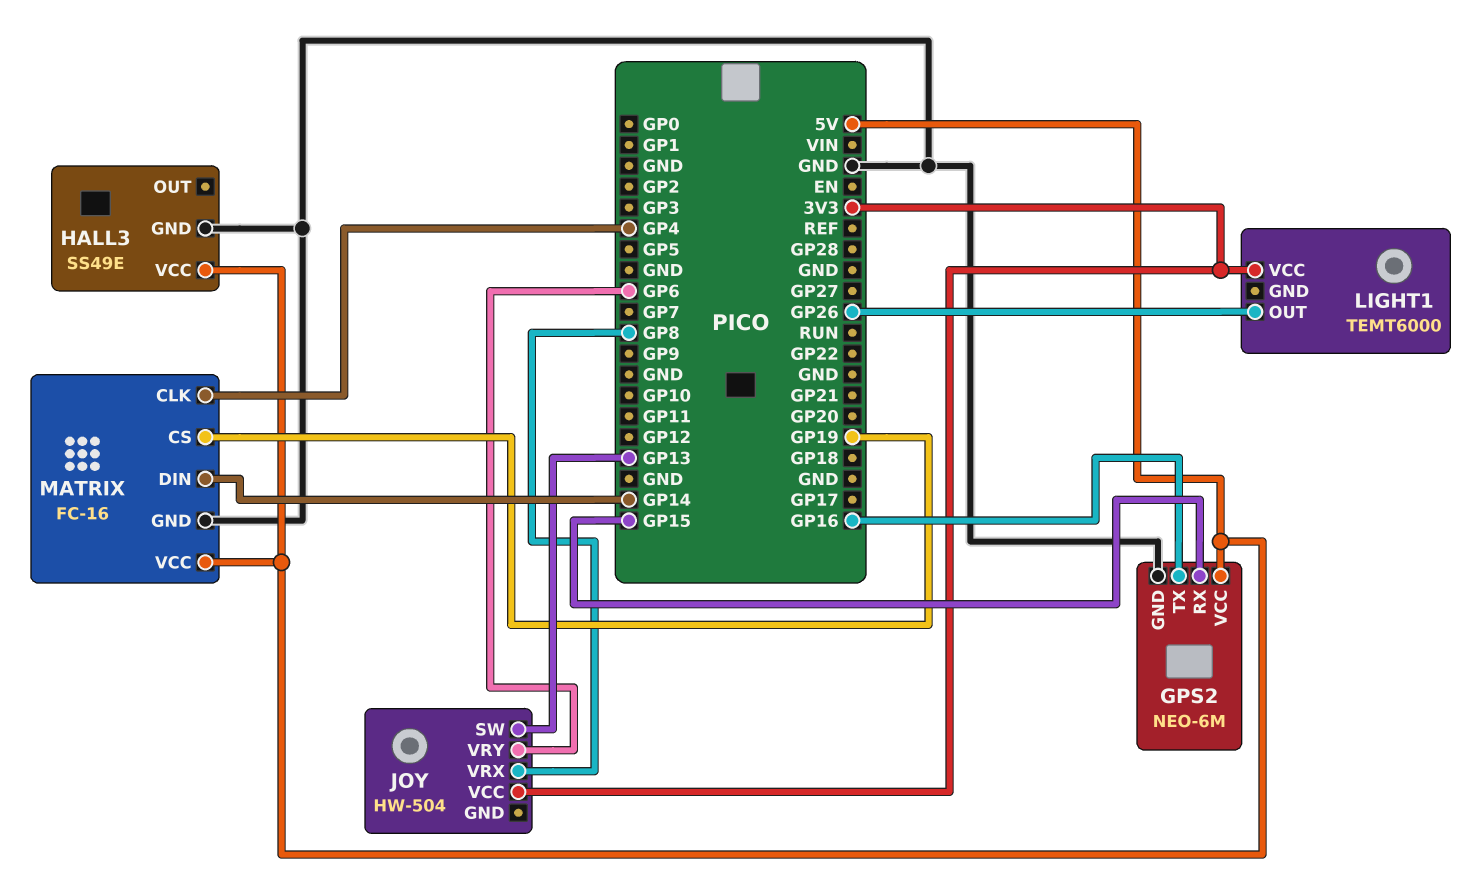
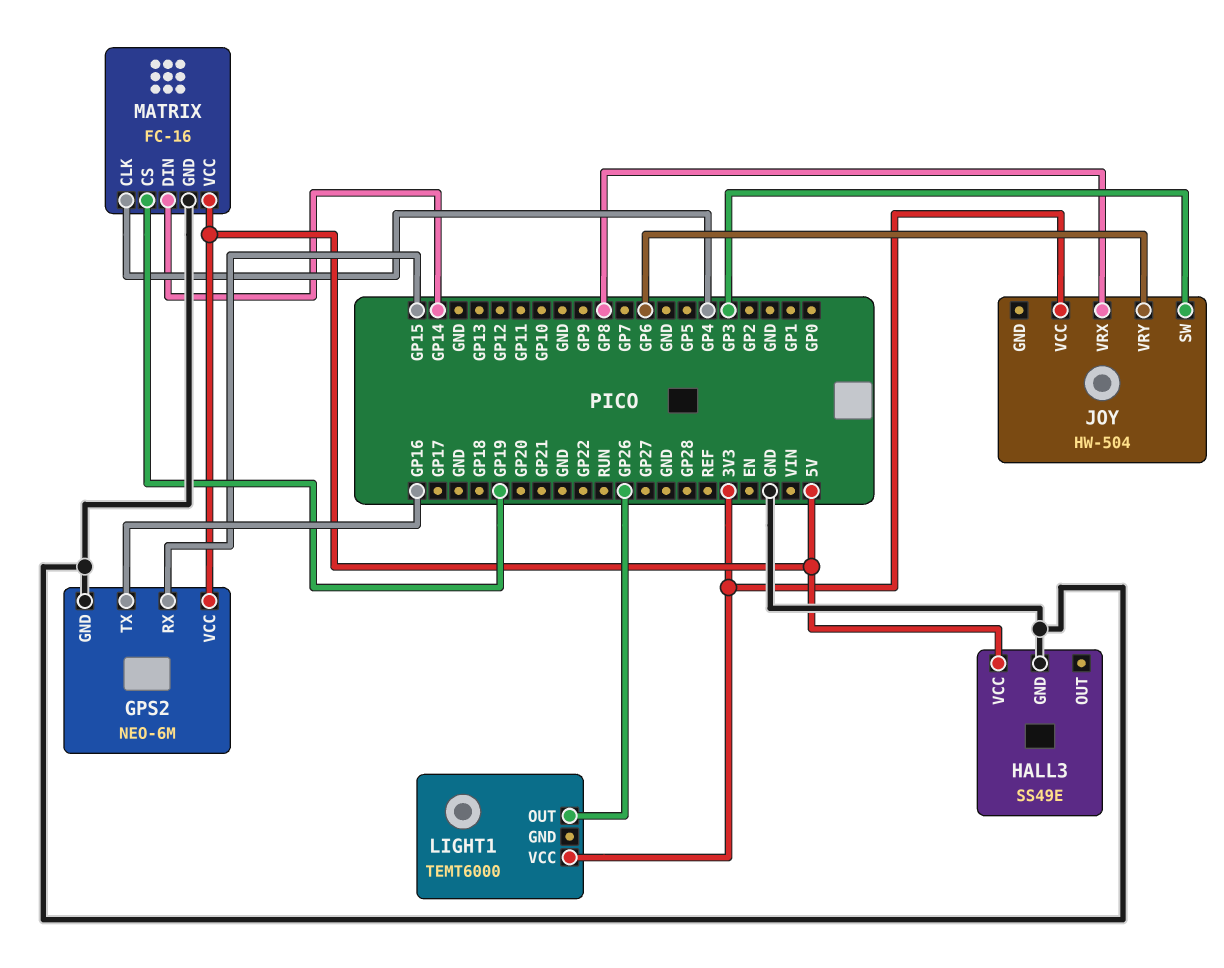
JOY pin SW: GP13 -> GP3

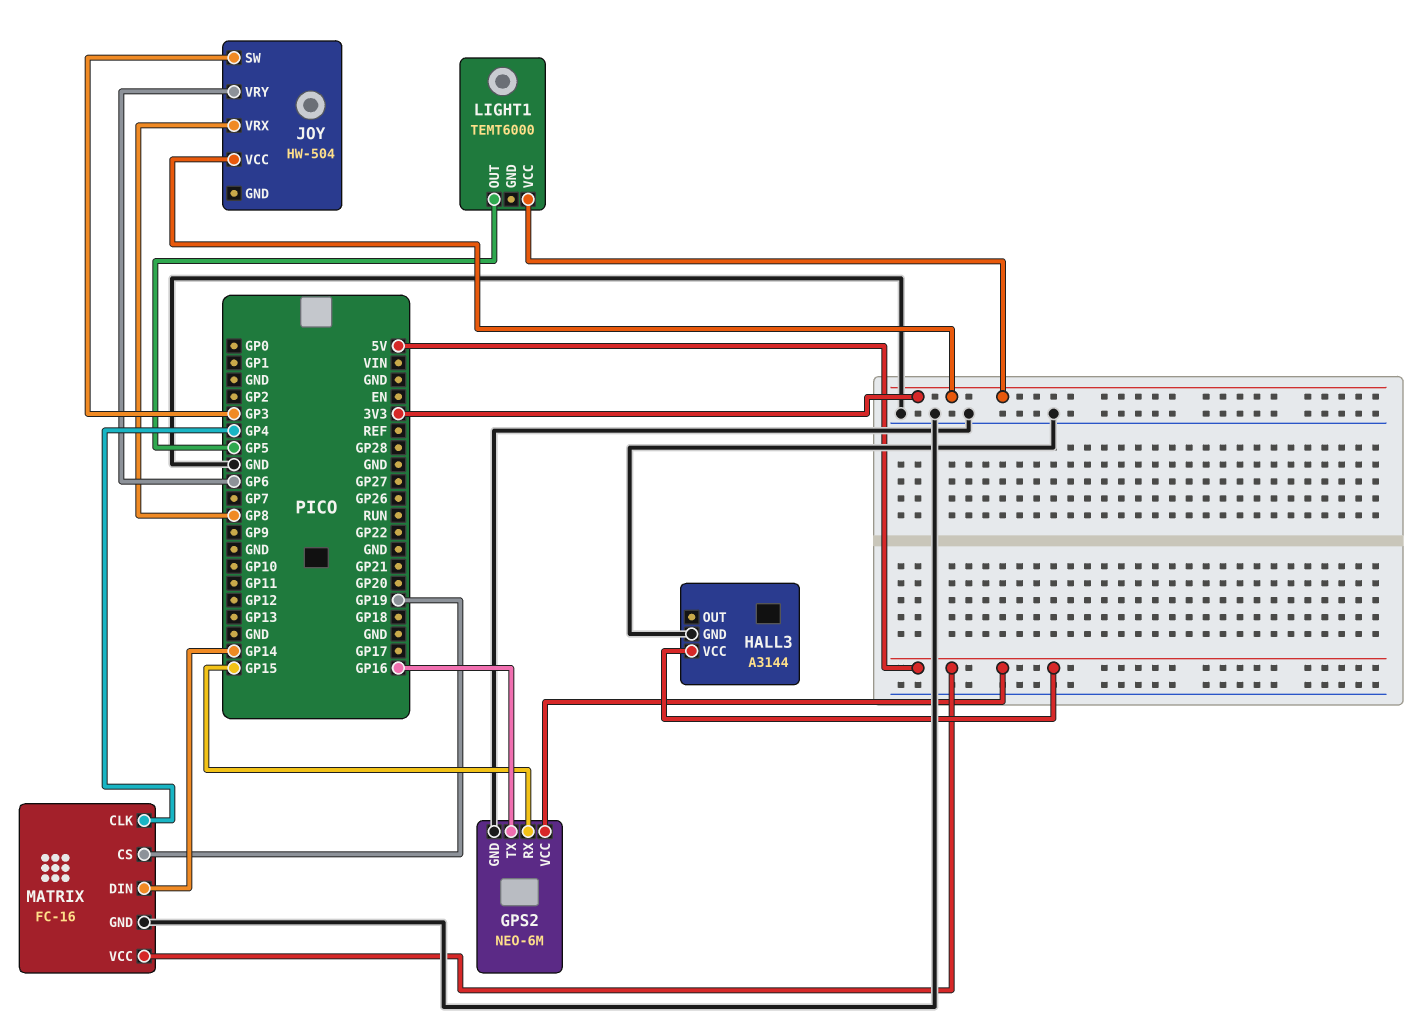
HALL3: SS49E -> A3144
LIGHT1 pin OUT: GP26 -> GP5

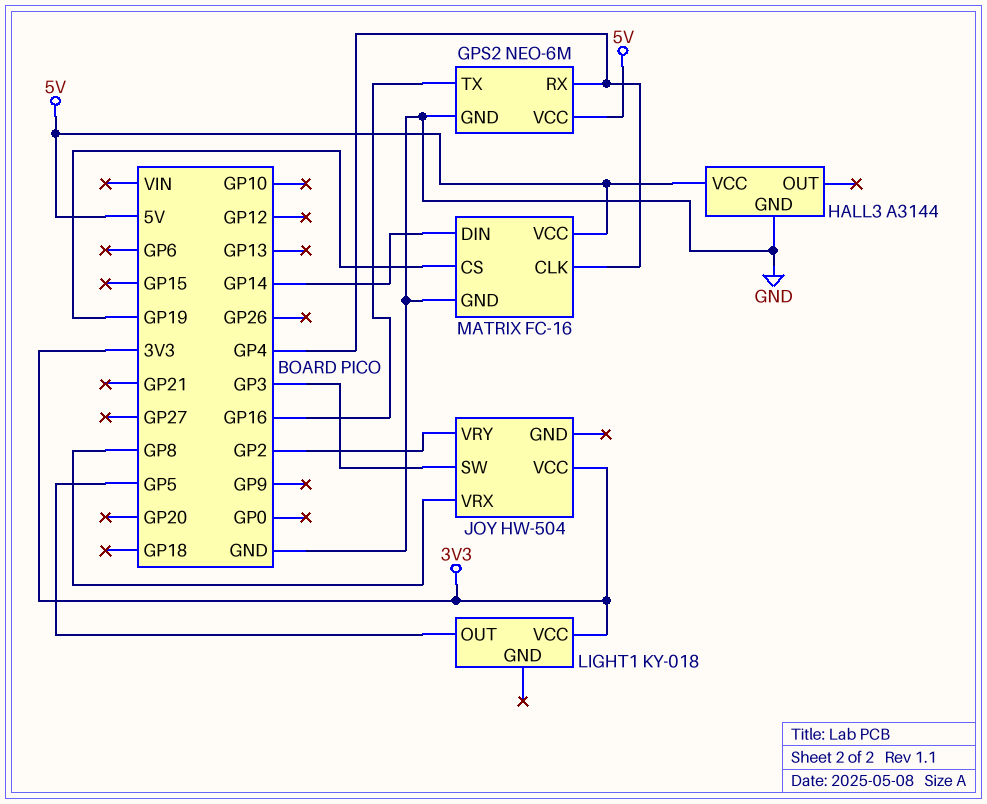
GPS2 pin RX: GP15 -> GP4
JOY pin VRY: GP6 -> GP2
LIGHT1: TEMT6000 -> KY-018

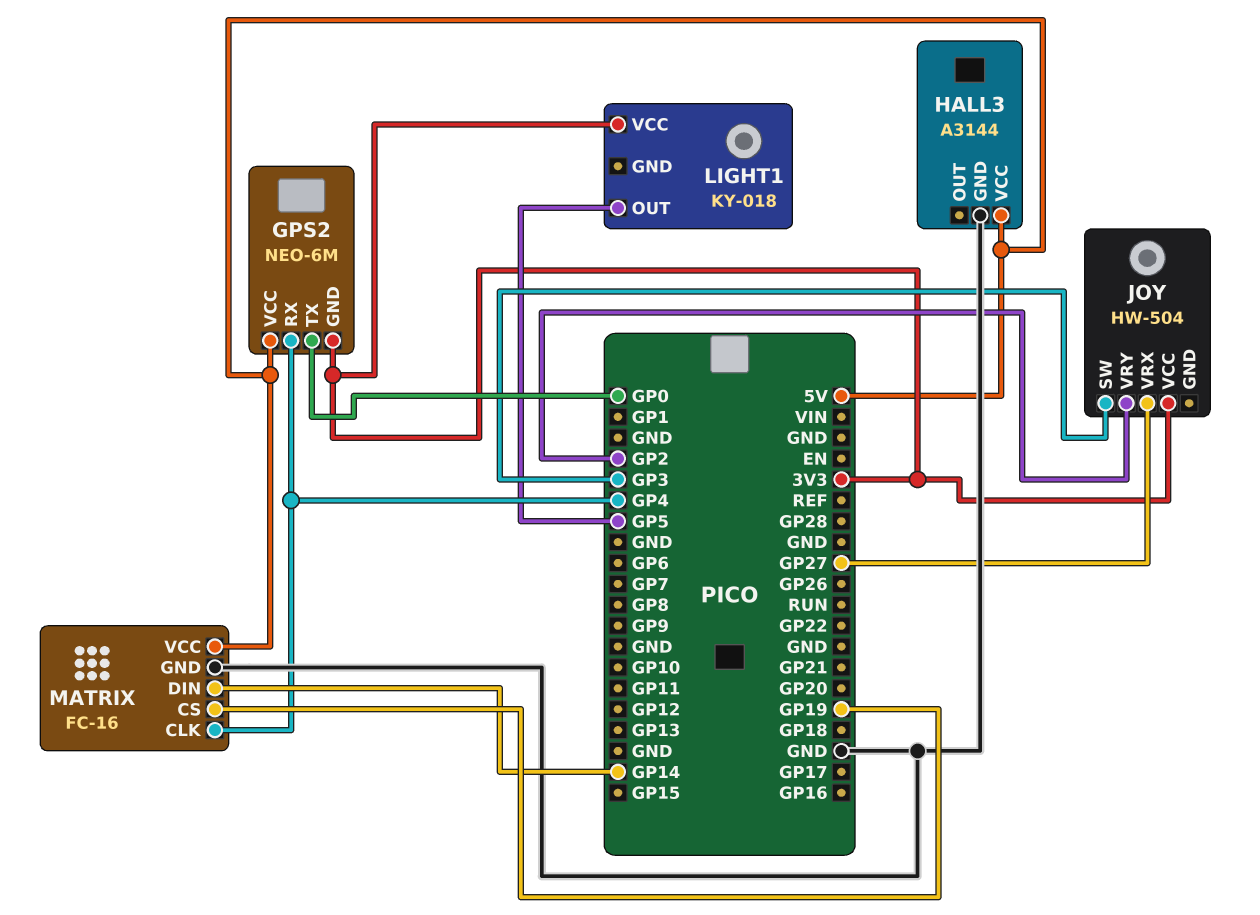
GPS2 pin GND: GND -> 3V3
GPS2 pin TX: GP16 -> GP0
JOY pin VRX: GP8 -> GP27

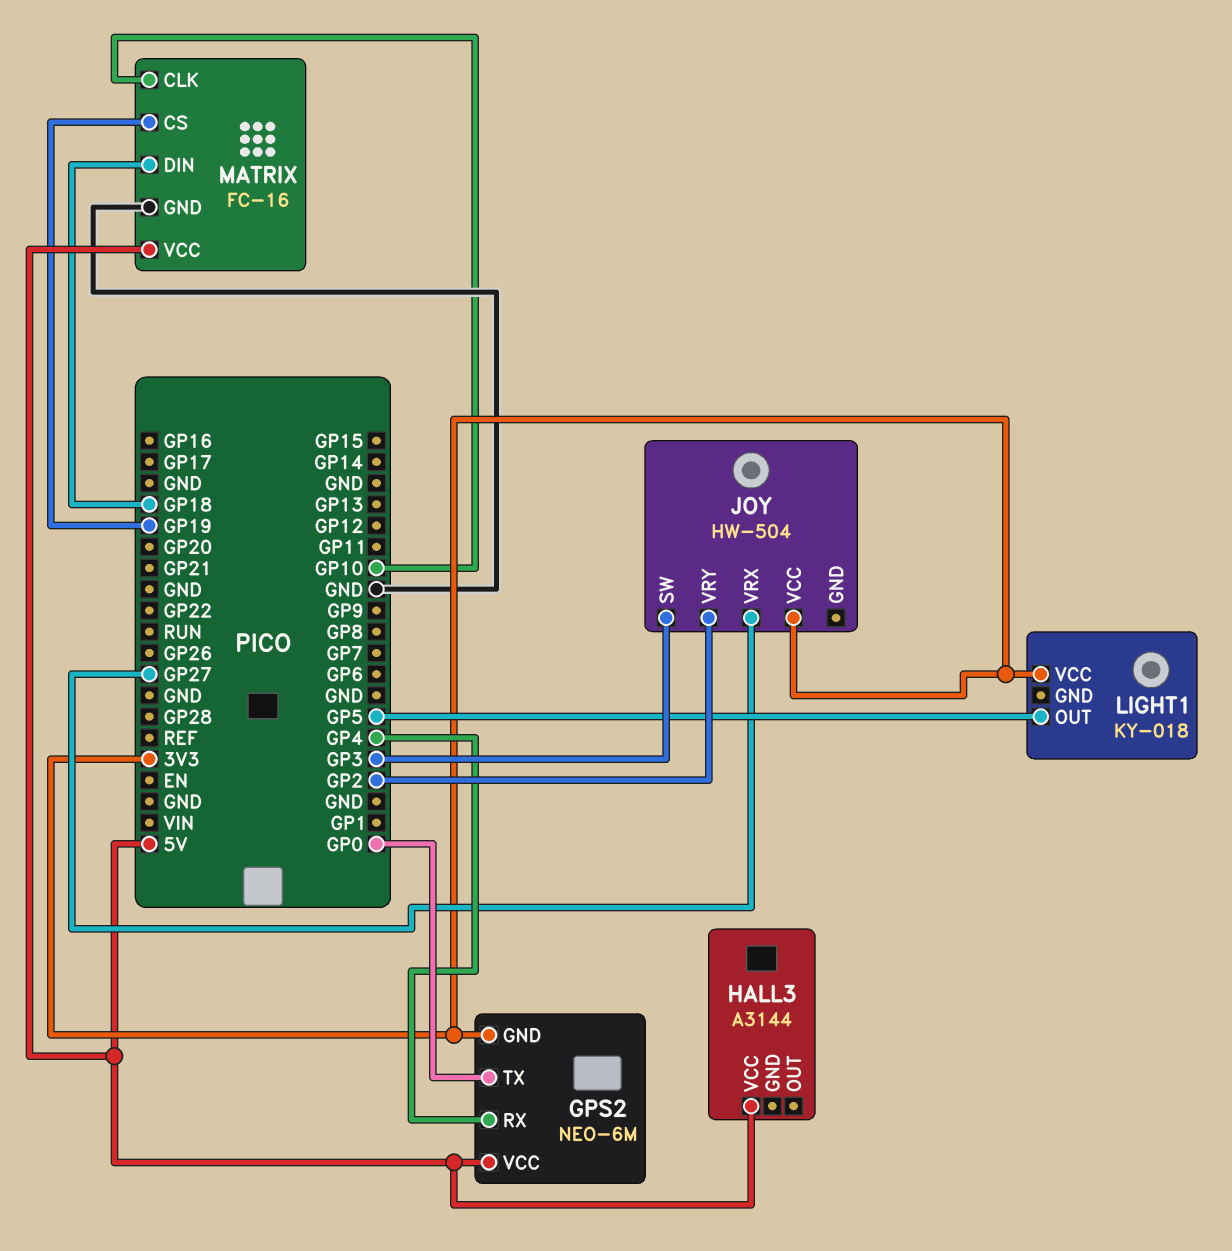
HALL3 pin GND: GND -> none
MATRIX pin CLK: GP4 -> GP10
MATRIX pin DIN: GP14 -> GP18

